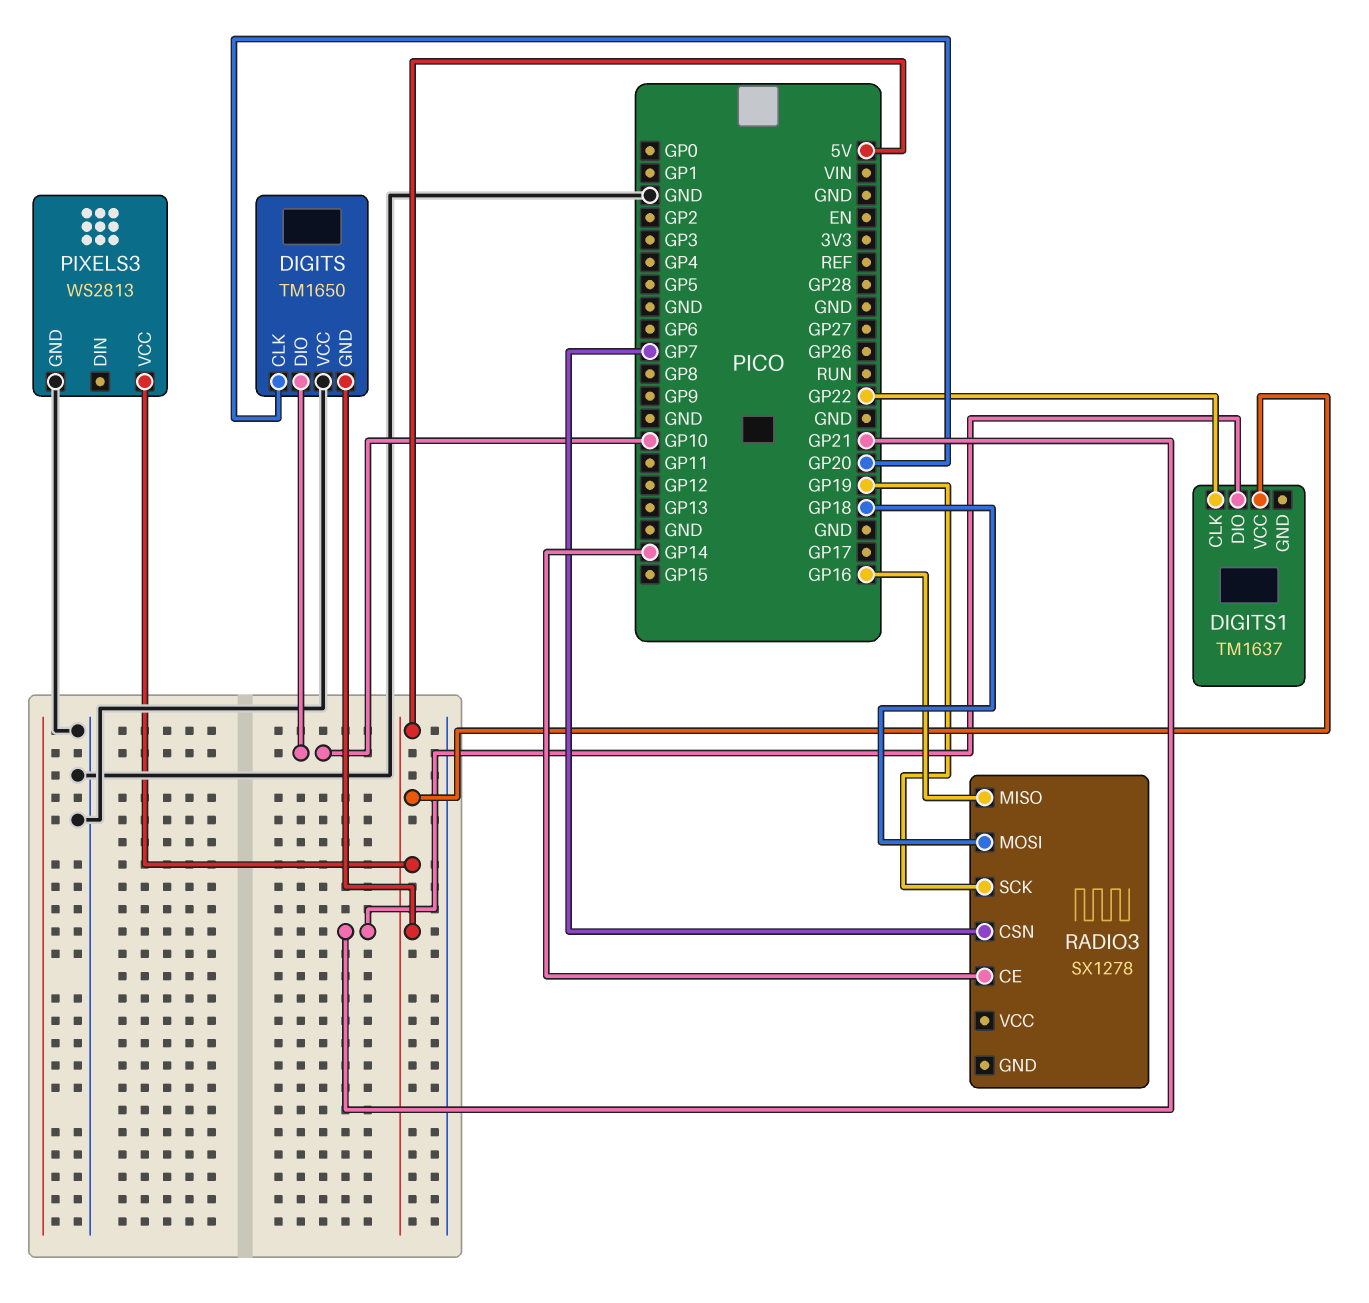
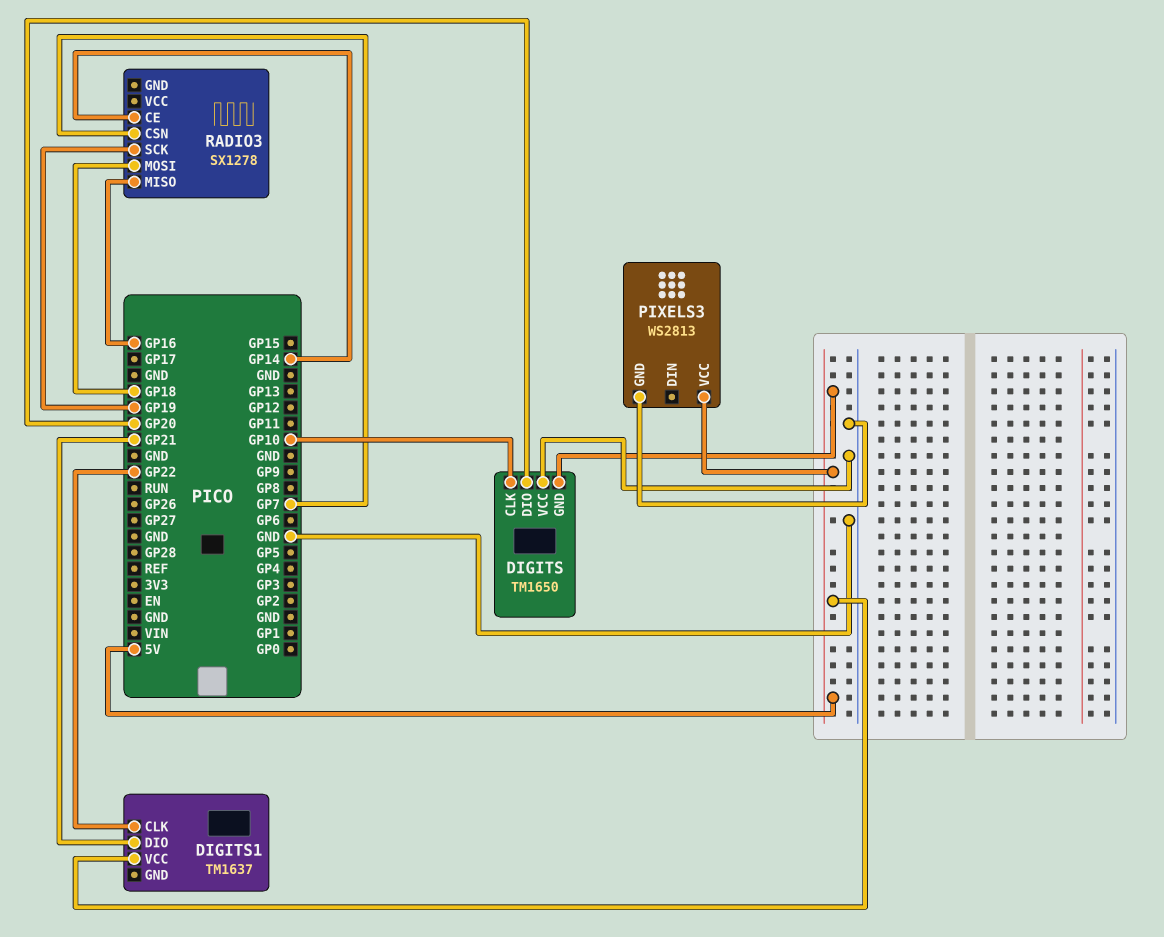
DIGITS pin CLK: GP20 -> GP10
DIGITS pin DIO: GP10 -> GP20

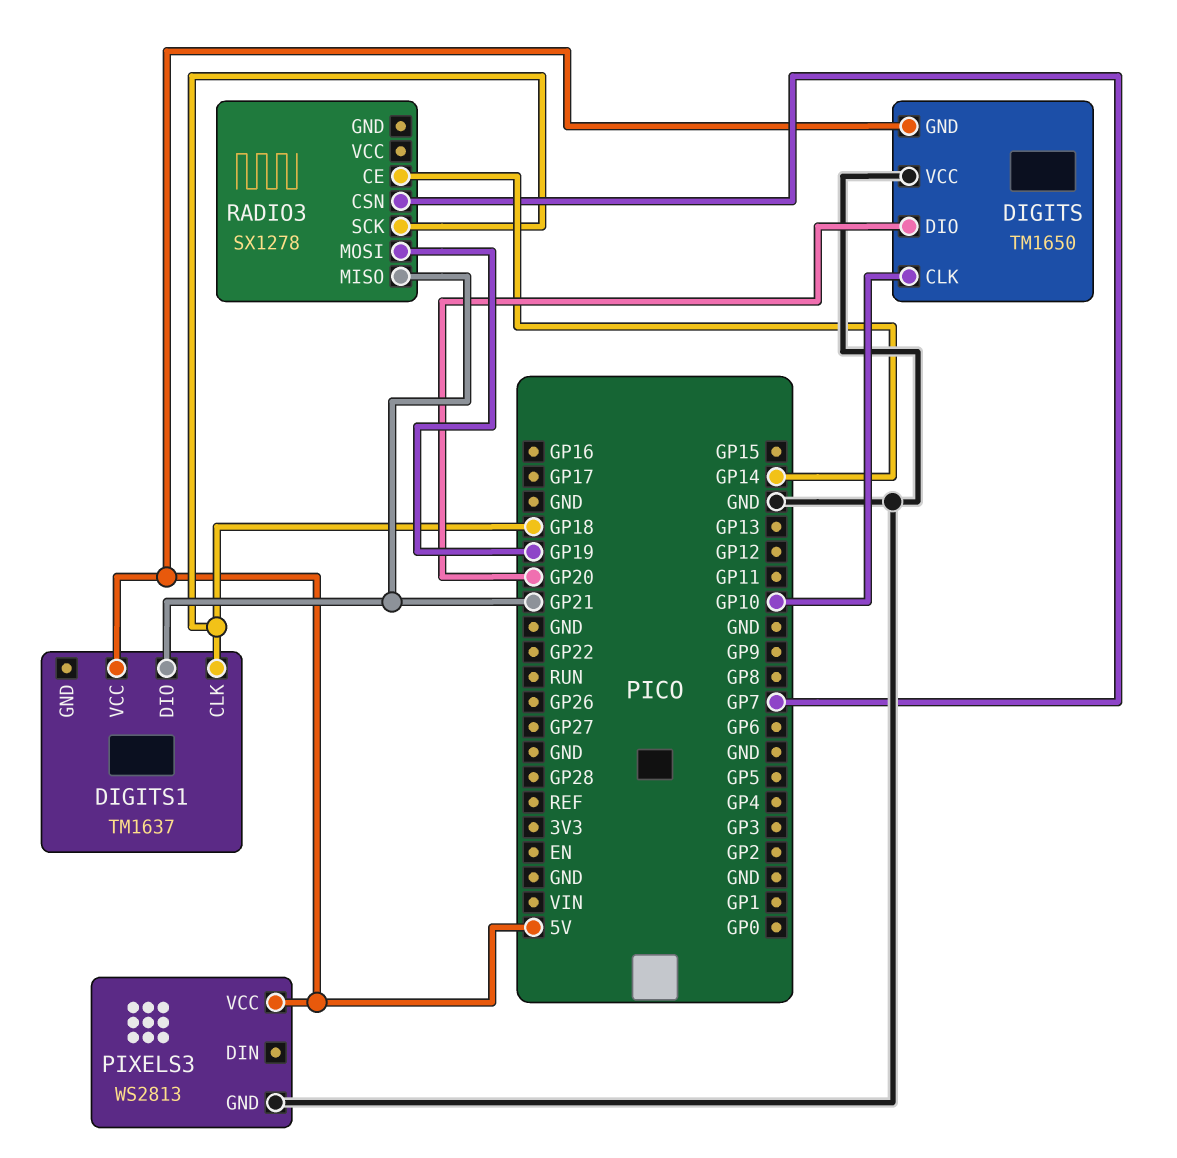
DIGITS1 pin CLK: GP22 -> GP18
RADIO3 pin MISO: GP16 -> GP21
RADIO3 pin MOSI: GP18 -> GP19
RADIO3 pin SCK: GP19 -> GP18

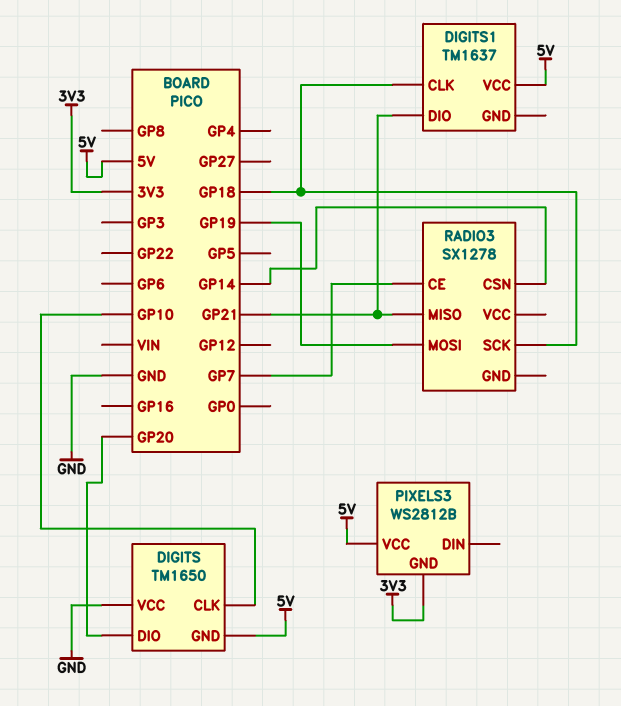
PIXELS3: WS2813 -> WS2812B
PIXELS3 pin GND: GND -> 3V3
RADIO3 pin CE: GP14 -> GP7
RADIO3 pin CSN: GP7 -> GP14

